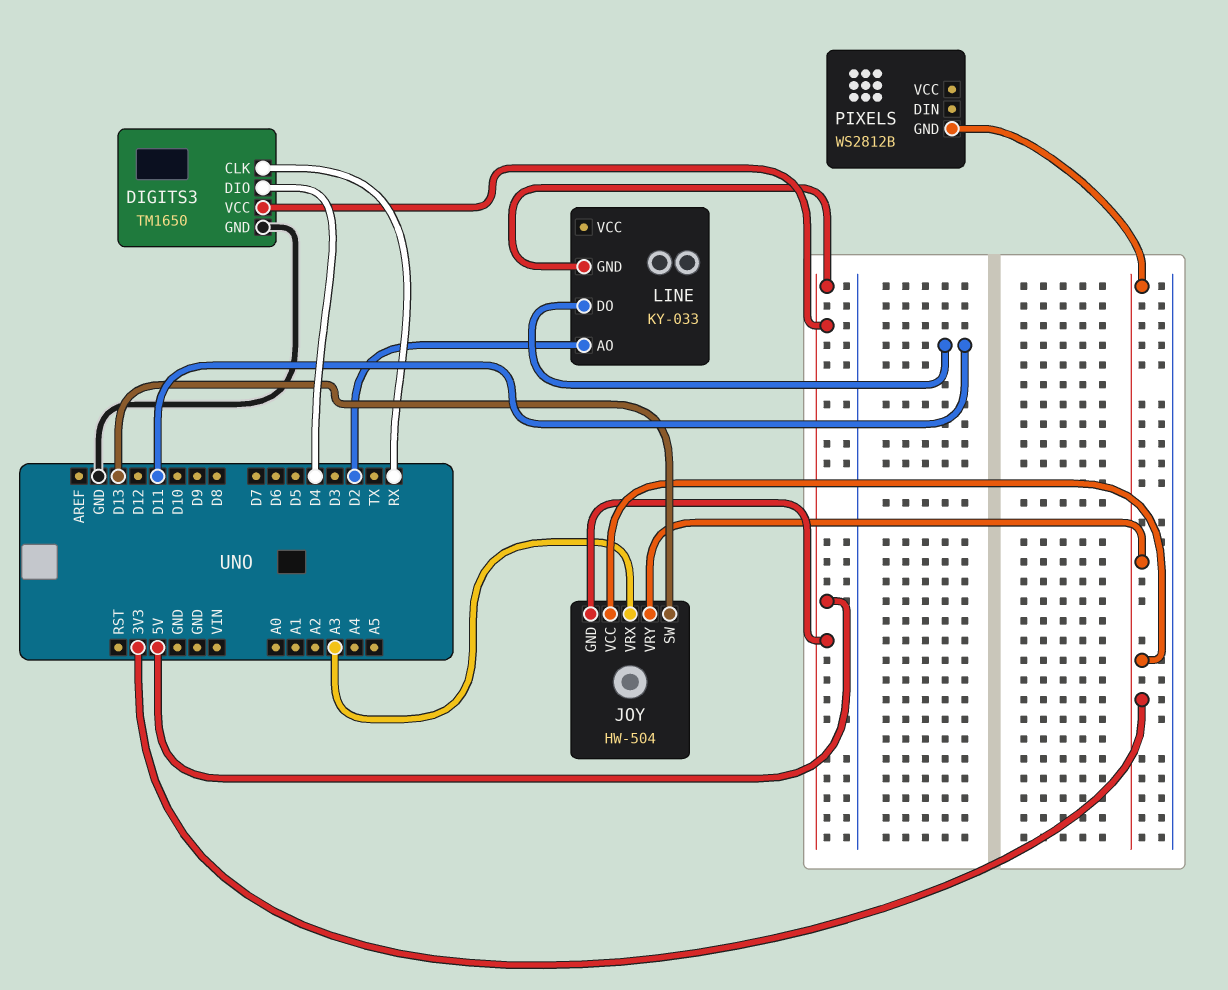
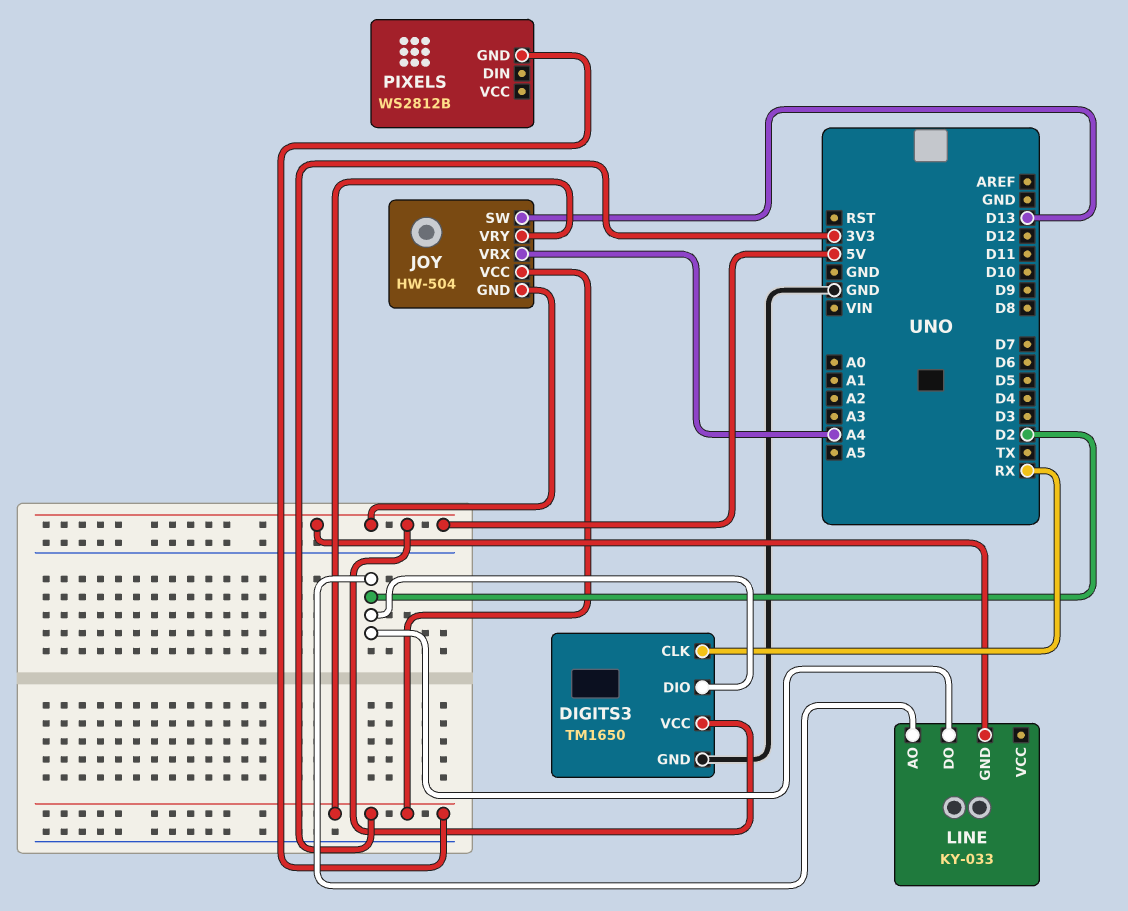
DIGITS3 pin DIO: D4 -> D2
JOY pin VRX: A3 -> A4
LINE pin DO: D11 -> D2

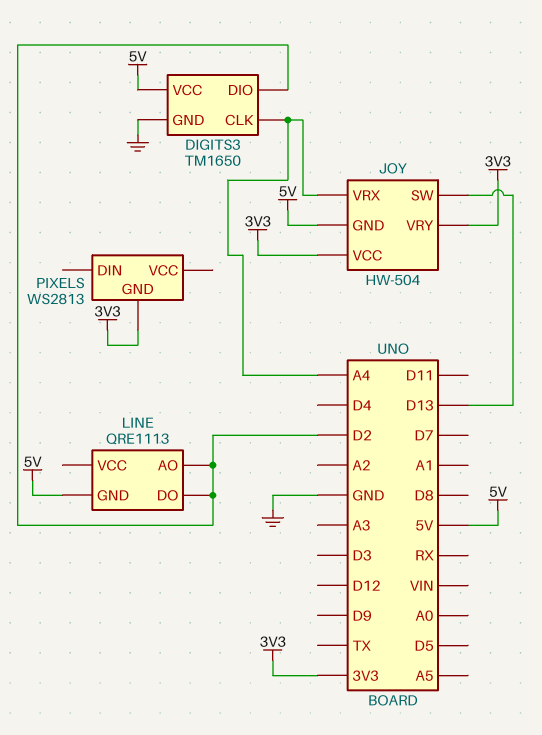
DIGITS3 pin CLK: RX -> A4
LINE: KY-033 -> QRE1113
PIXELS: WS2812B -> WS2813

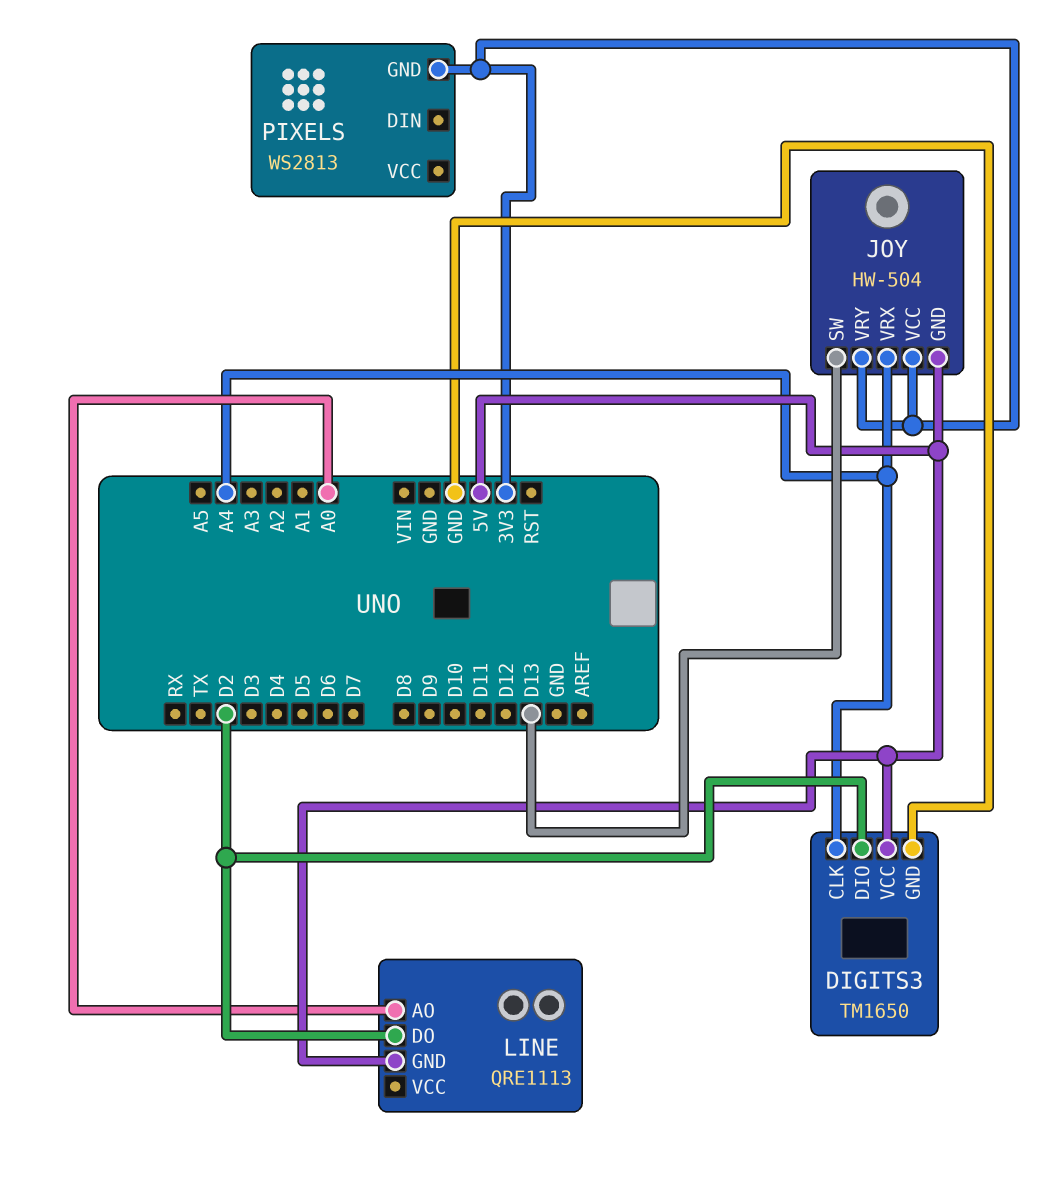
LINE pin AO: D2 -> A0

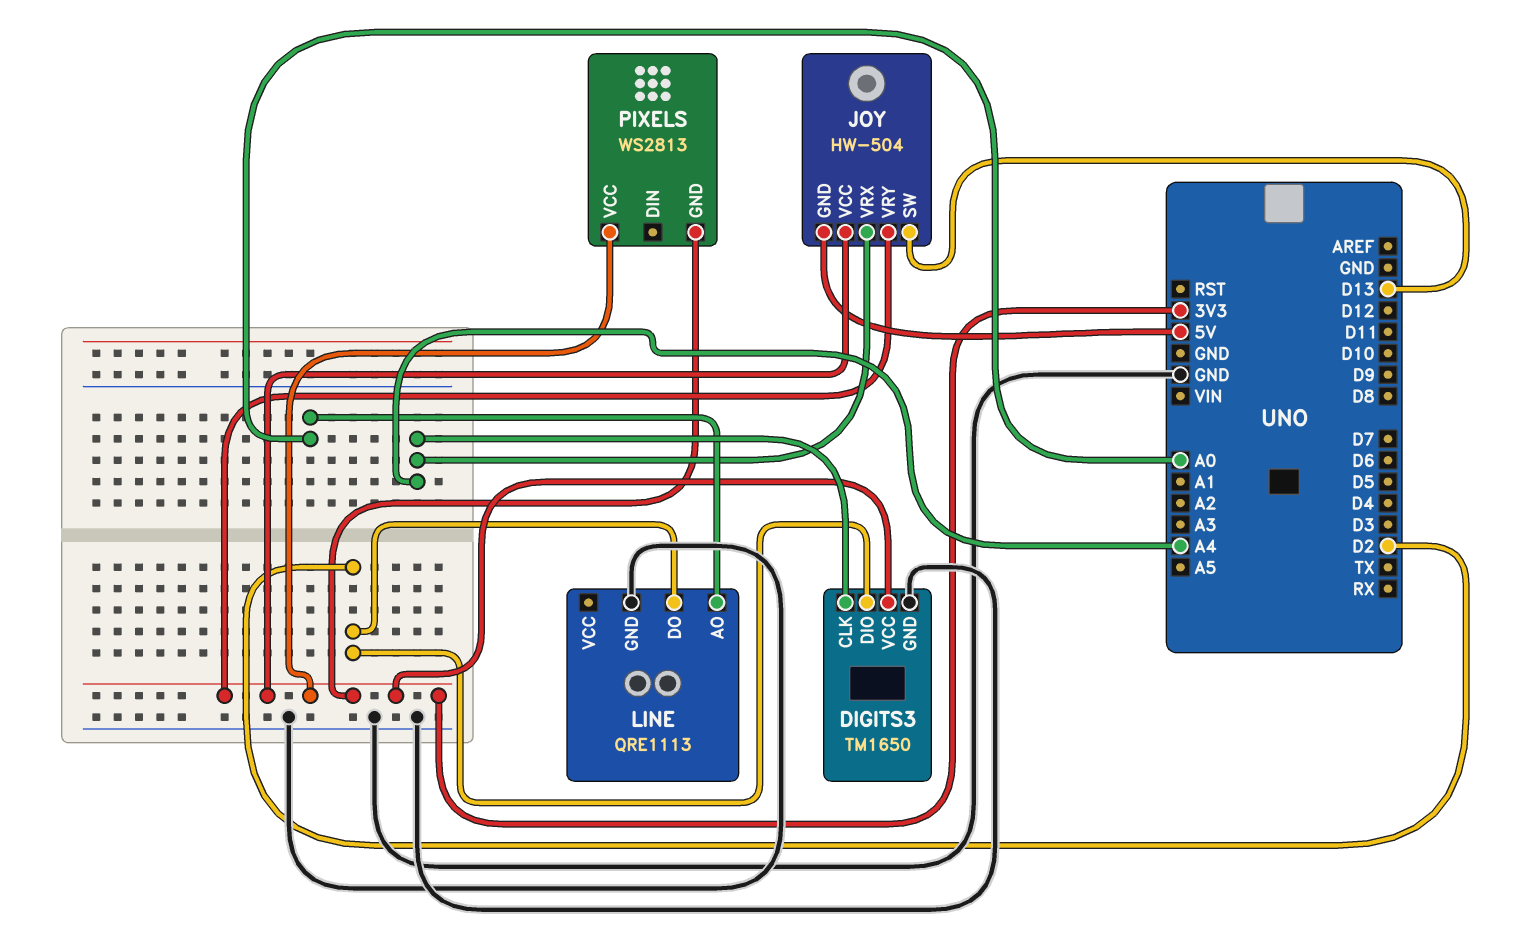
DIGITS3 pin VCC: 5V -> 3V3
LINE pin GND: 5V -> GND
PIXELS pin VCC: none -> 3V3

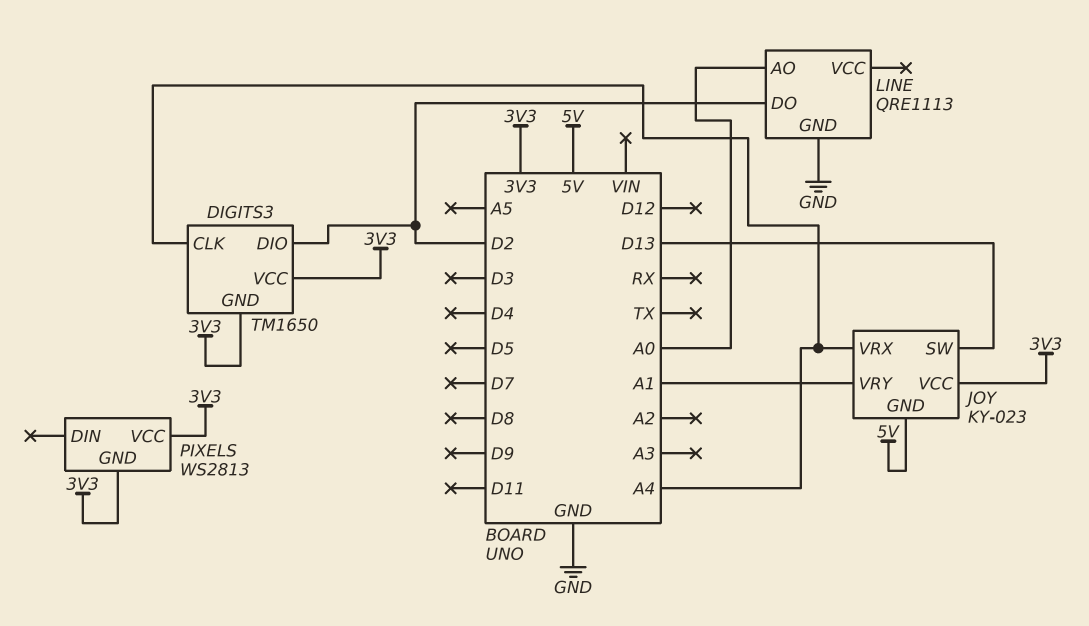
DIGITS3 pin GND: GND -> 3V3
JOY: HW-504 -> KY-023
JOY pin VRY: 3V3 -> A1

